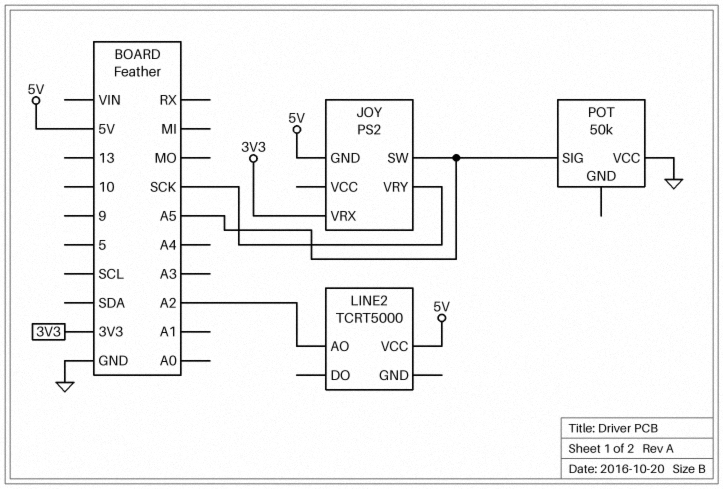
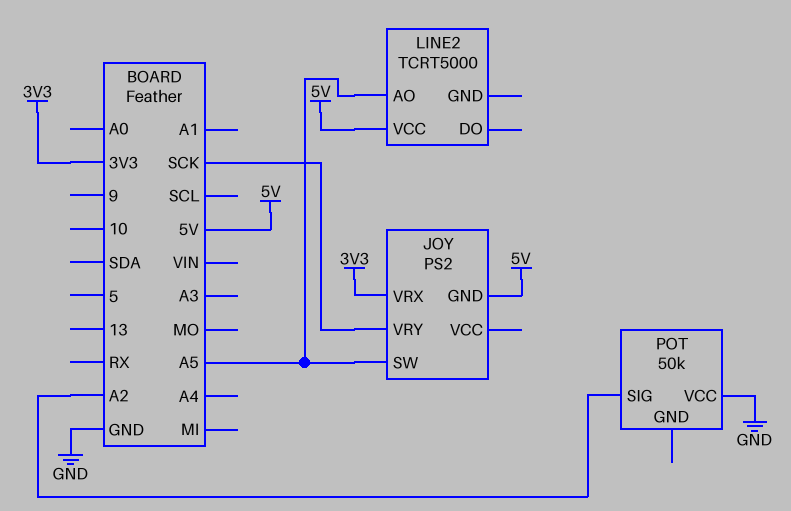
LINE2 pin AO: A2 -> A5
POT pin SIG: A5 -> A2

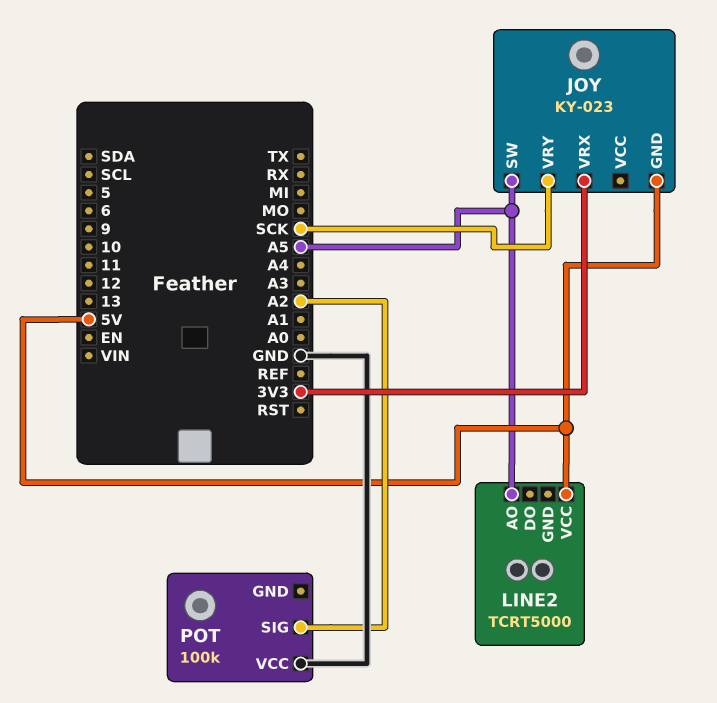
JOY: PS2 -> KY-023
POT: 50k -> 100k

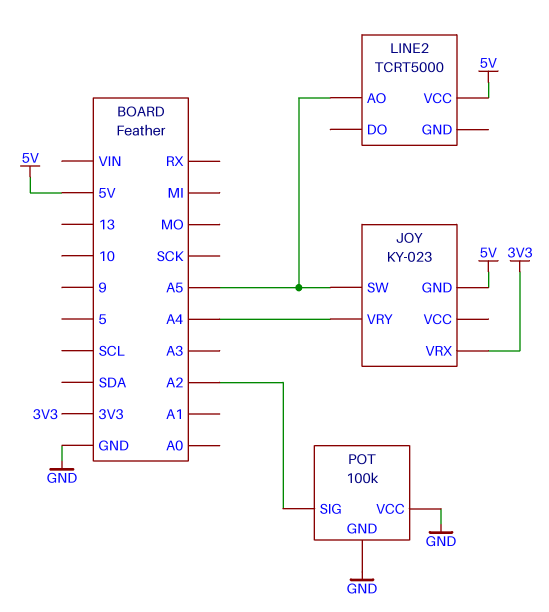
JOY pin VRY: SCK -> A4
POT pin GND: none -> GND

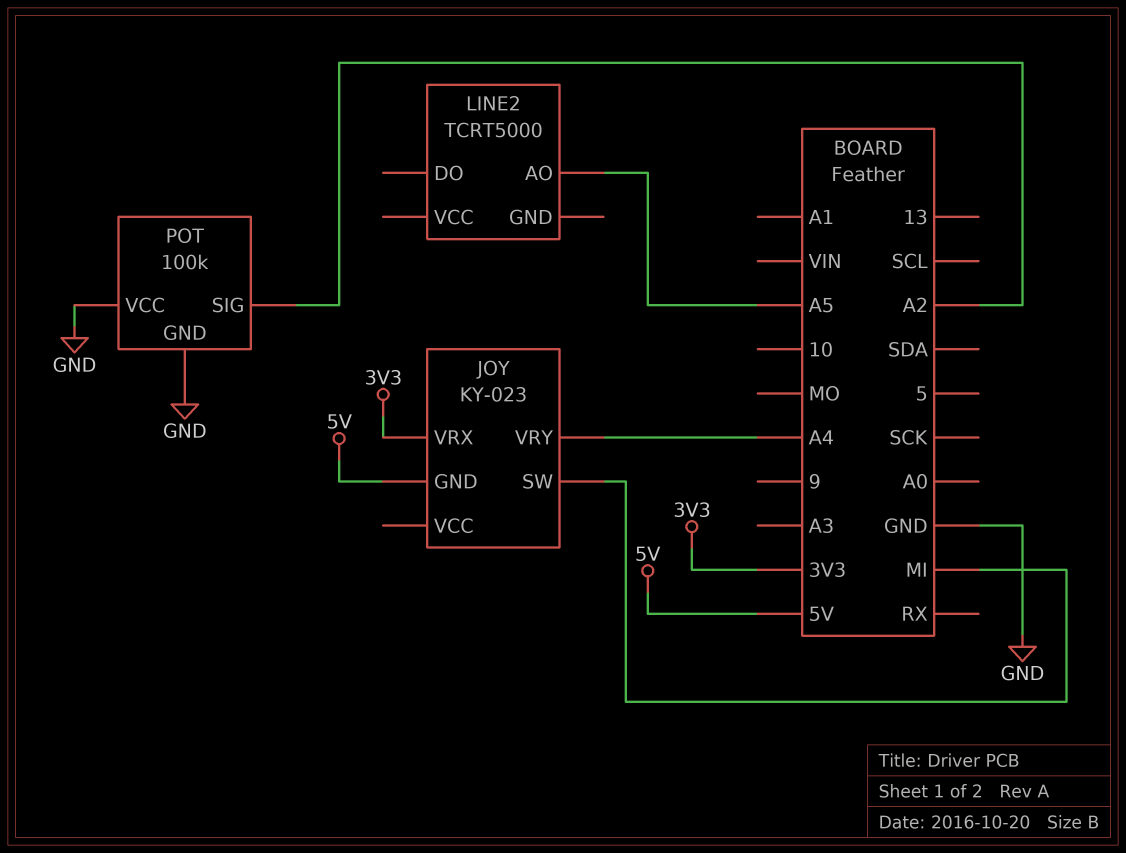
JOY pin SW: A5 -> MI
LINE2 pin VCC: 5V -> none

